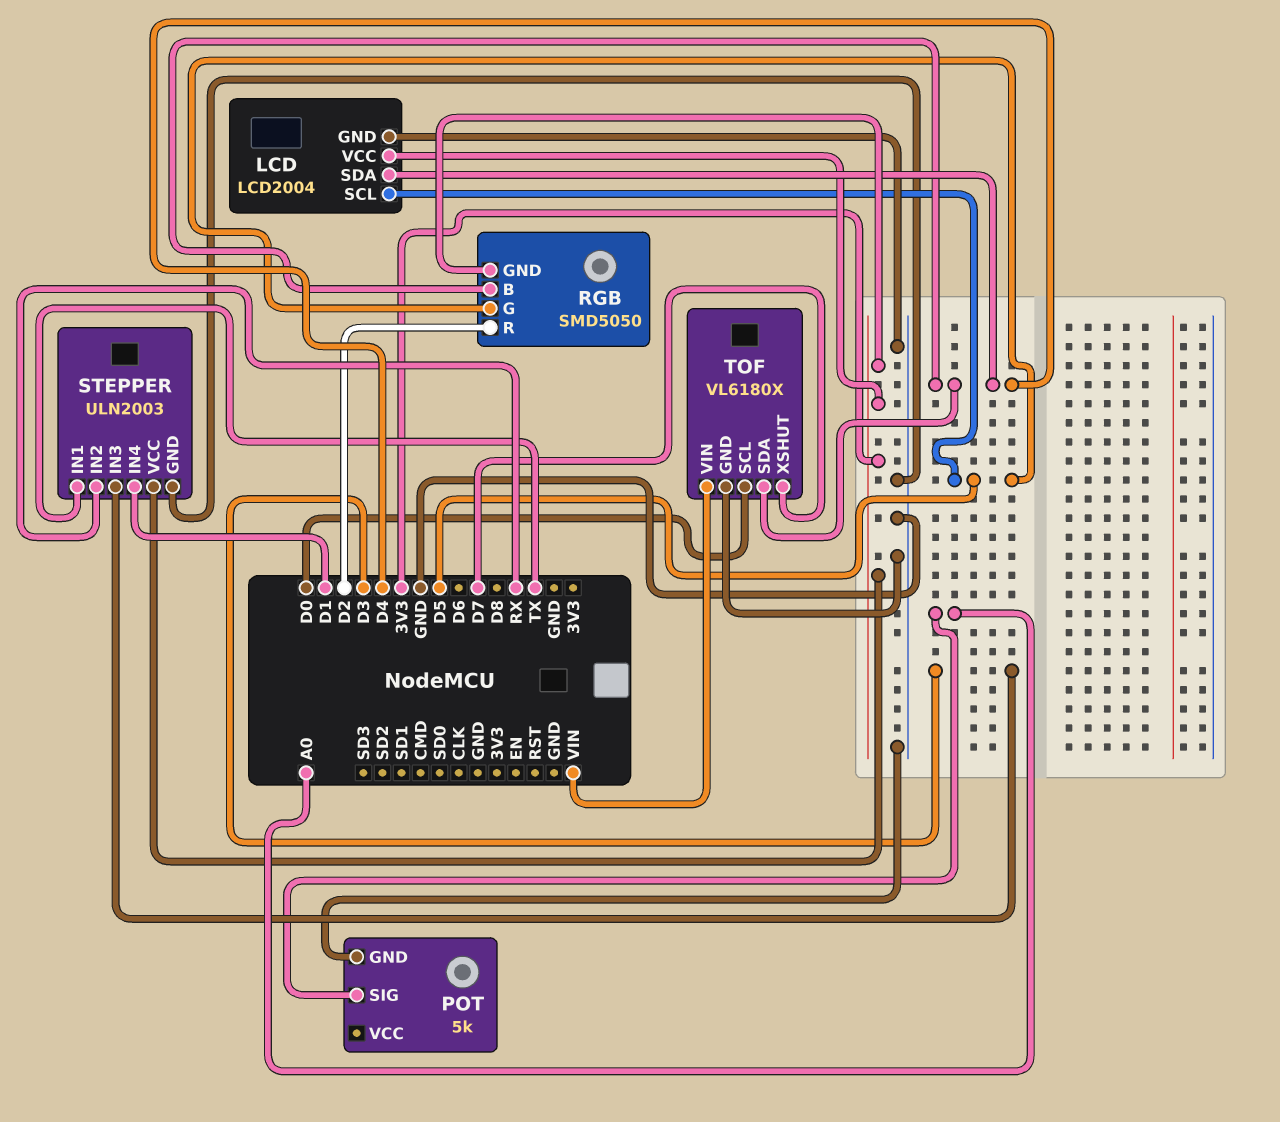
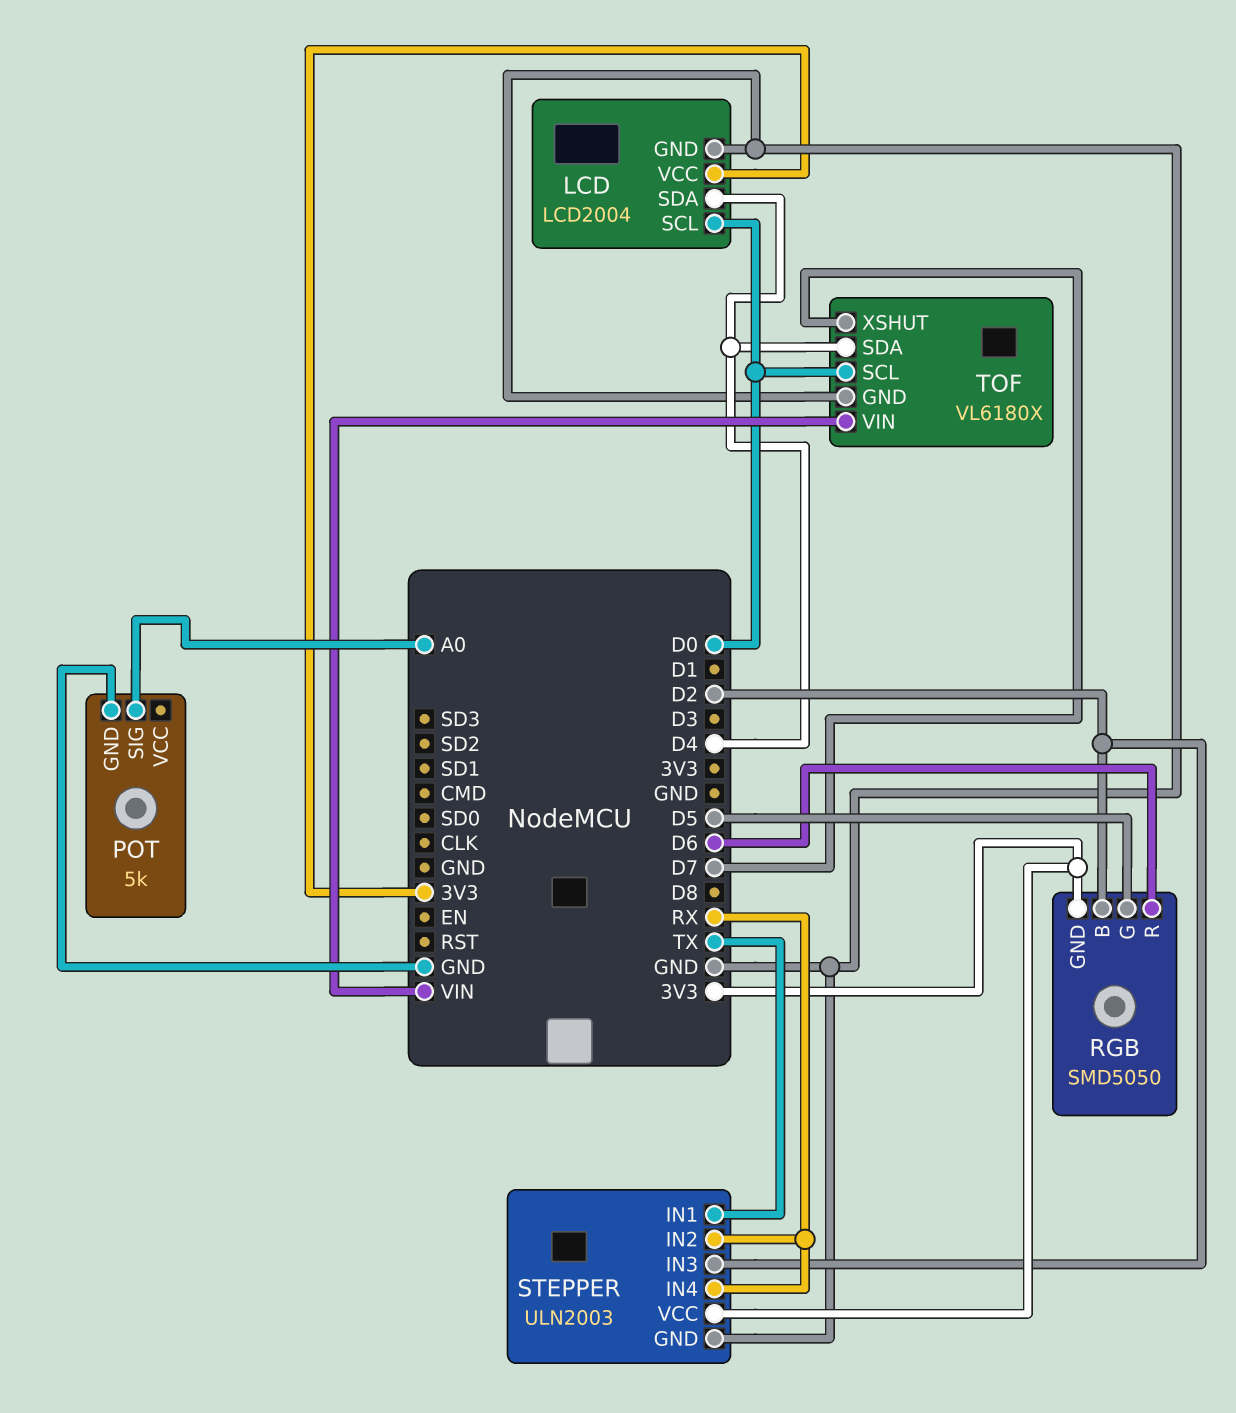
LCD pin SCL: D5 -> D0
RGB pin B: D4 -> D2
RGB pin R: D2 -> D6
STEPPER pin IN3: D3 -> D2
STEPPER pin IN4: D1 -> RX

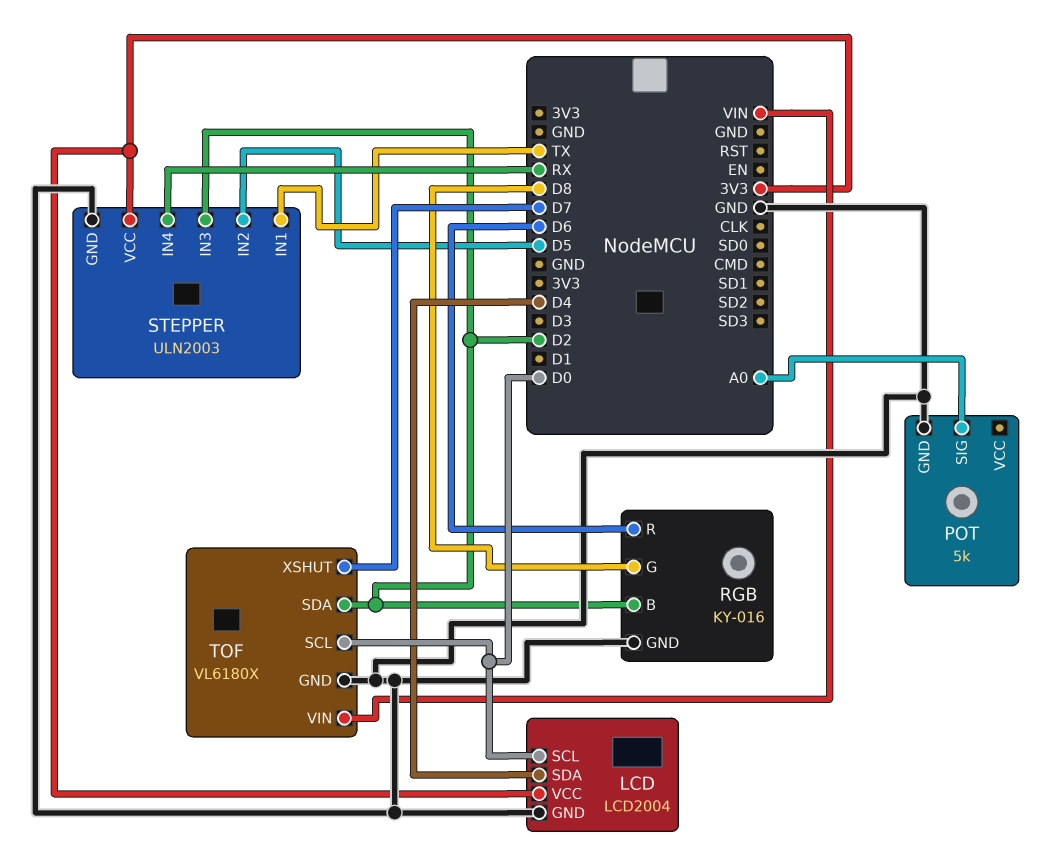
RGB: SMD5050 -> KY-016
RGB pin G: D5 -> D8
RGB pin GND: 3V3 -> GND
STEPPER pin IN2: RX -> D5
TOF pin SDA: D4 -> D2

